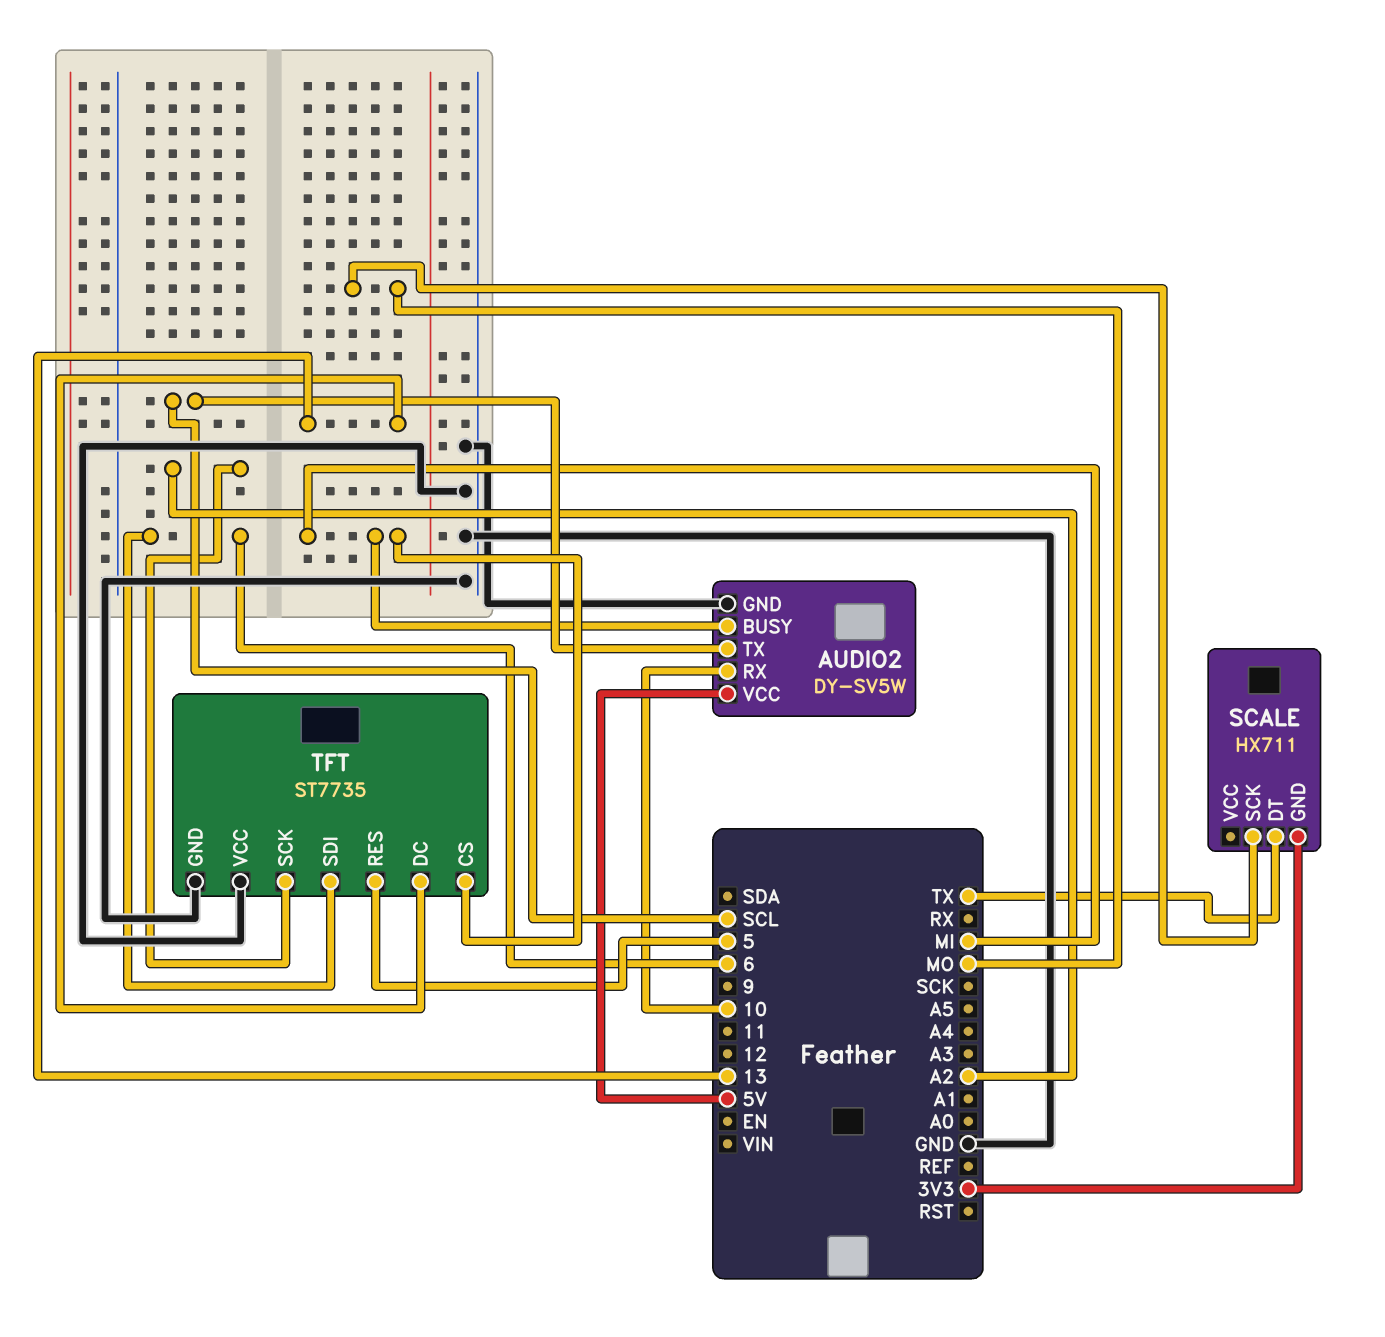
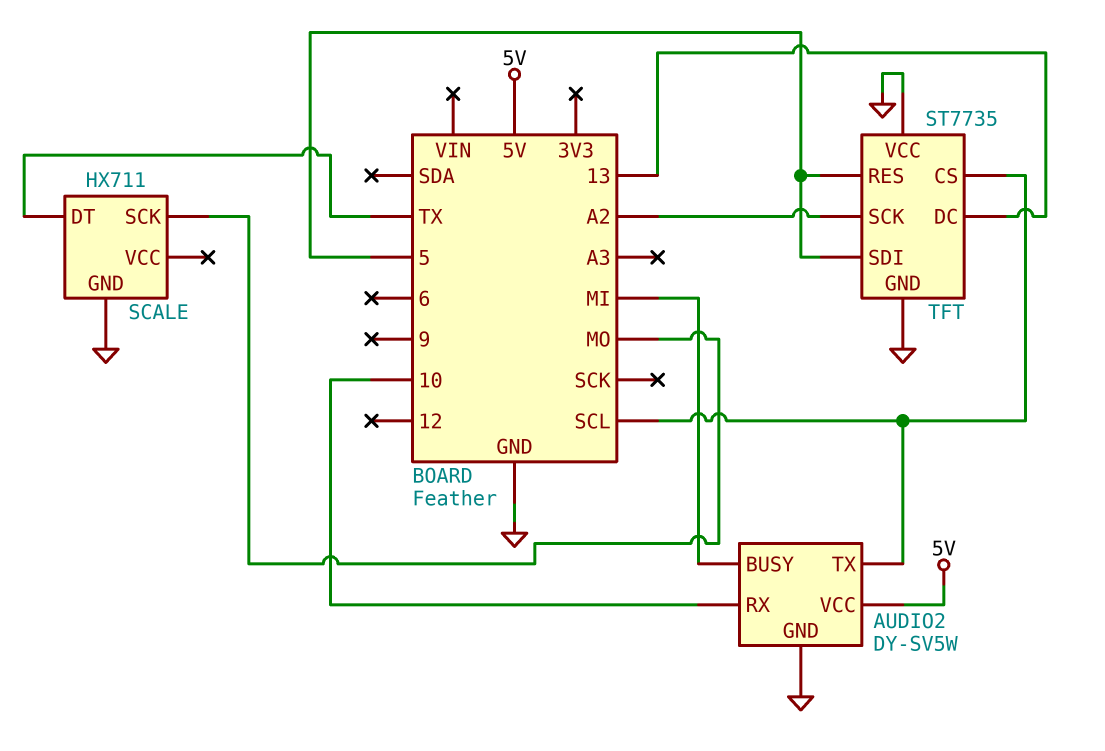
SCALE pin GND: 3V3 -> GND
TFT pin CS: MI -> SCL
TFT pin SDI: 6 -> 5

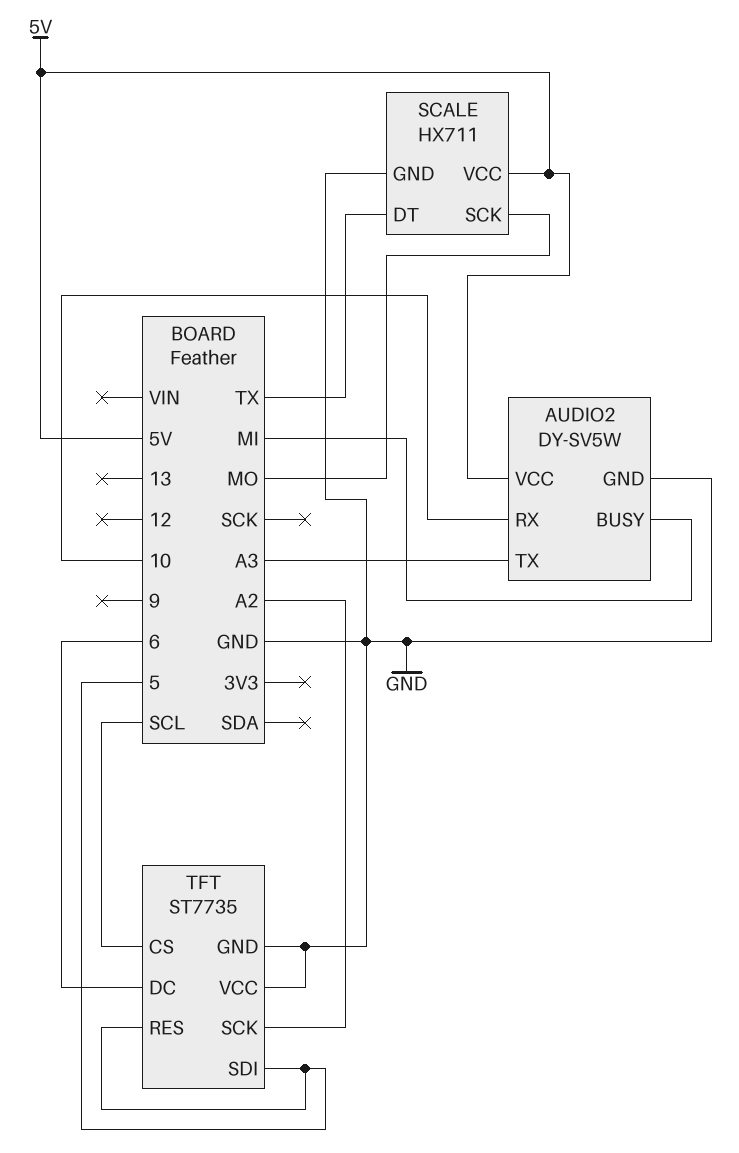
AUDIO2 pin TX: SCL -> A3
SCALE pin VCC: none -> 5V
TFT pin DC: 13 -> 6

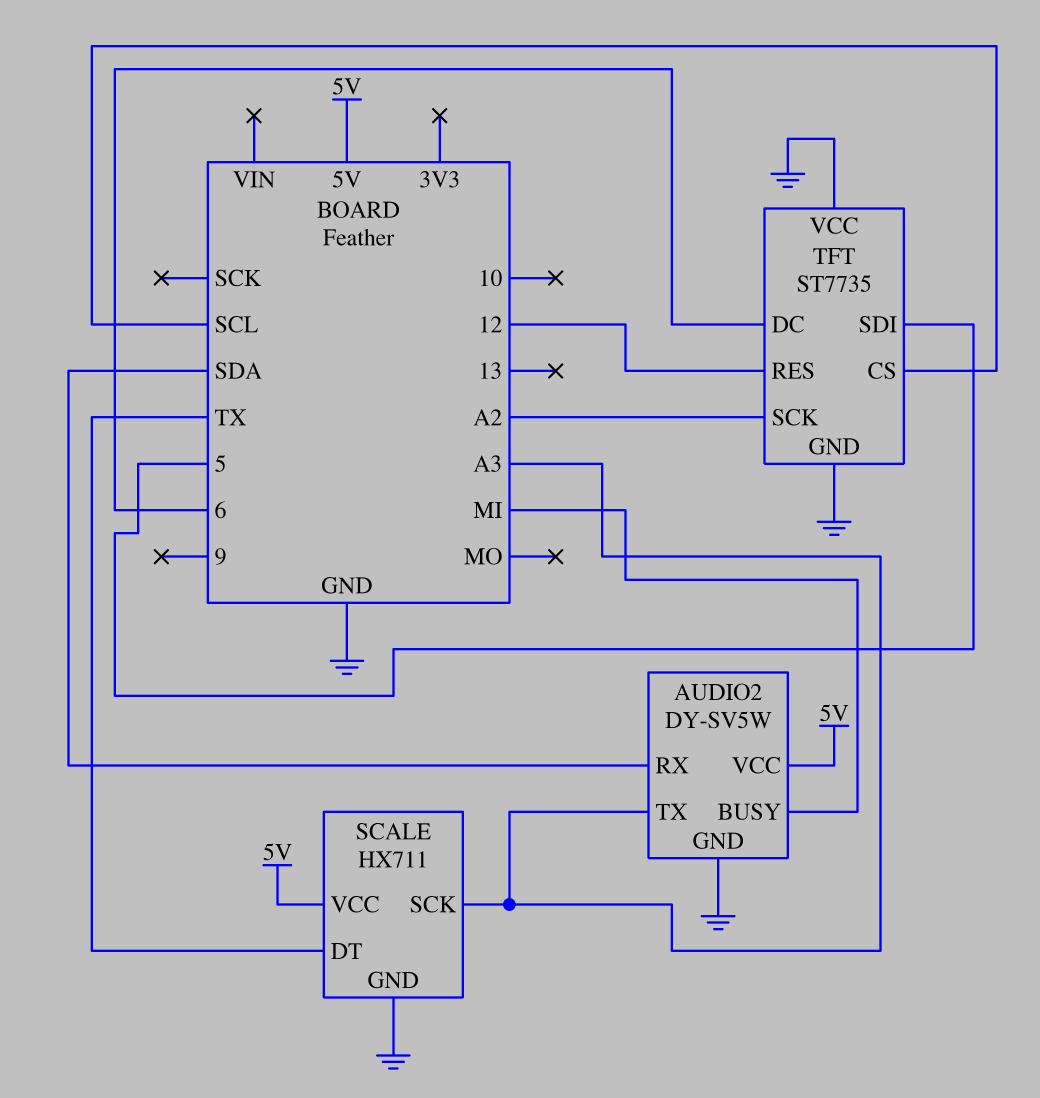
AUDIO2 pin RX: 10 -> SDA
SCALE pin SCK: MO -> A3
TFT pin RES: 5 -> 12

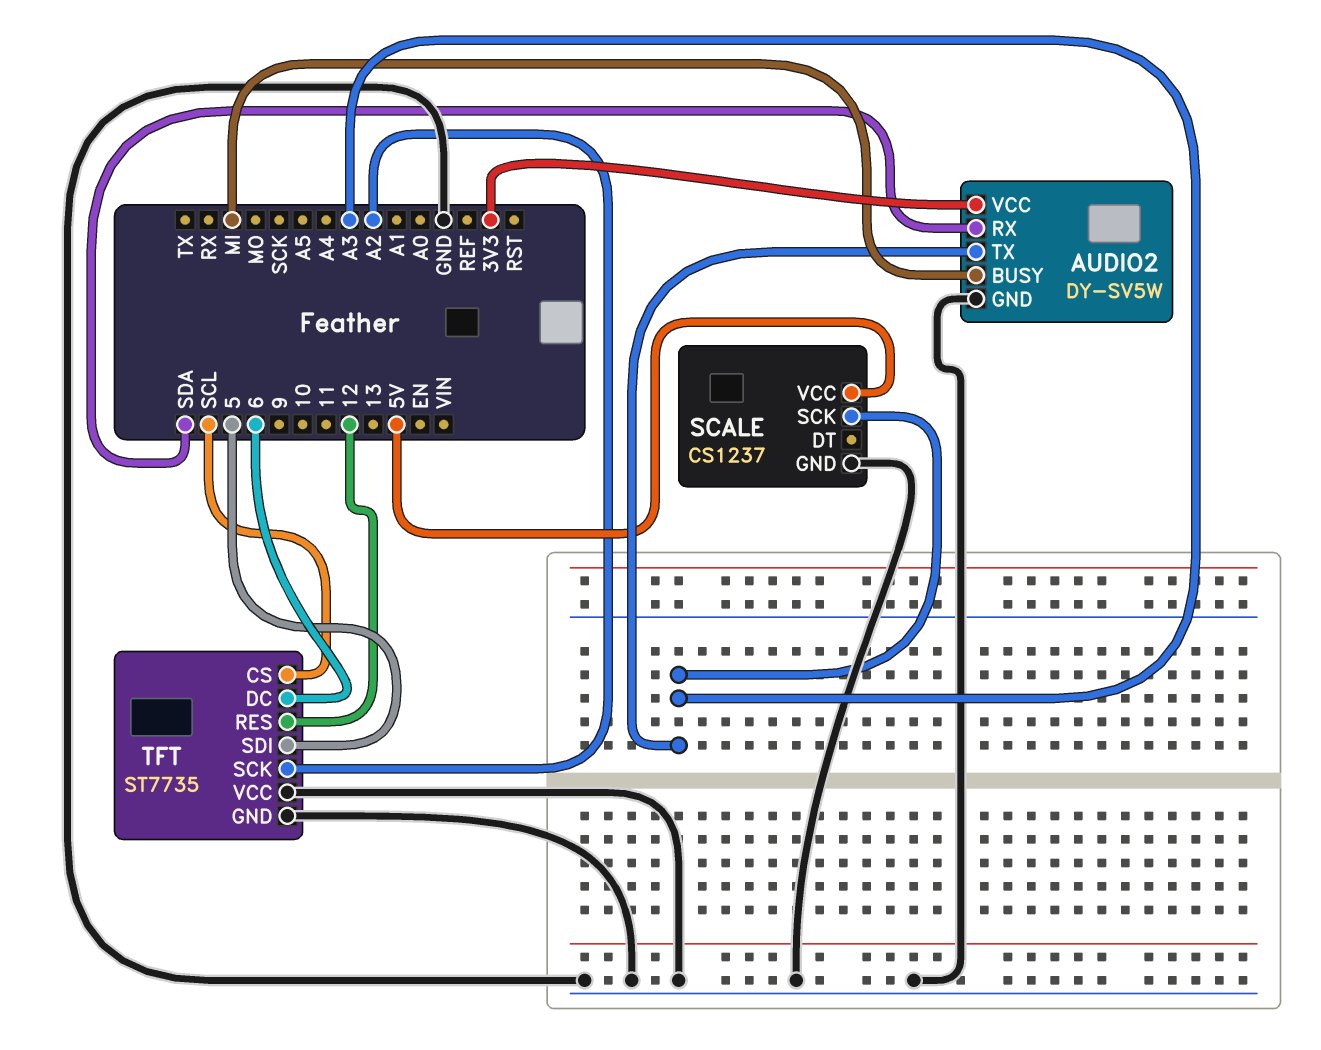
AUDIO2 pin VCC: 5V -> 3V3
SCALE: HX711 -> CS1237
SCALE pin DT: TX -> none

